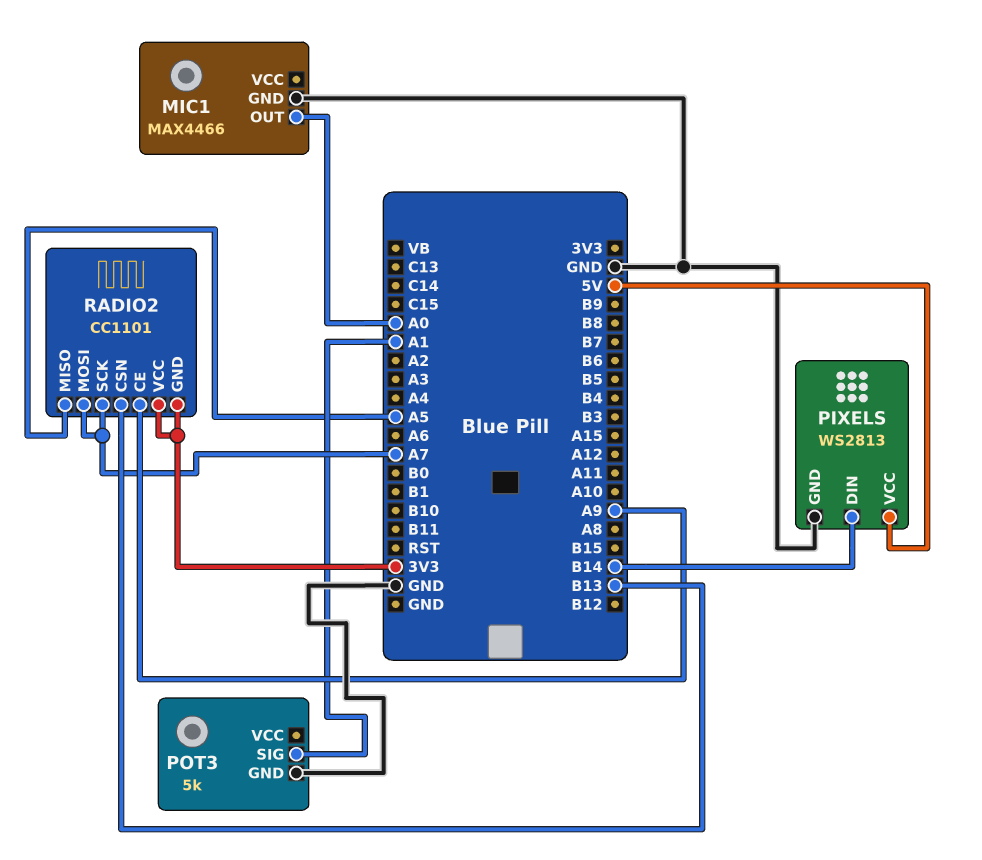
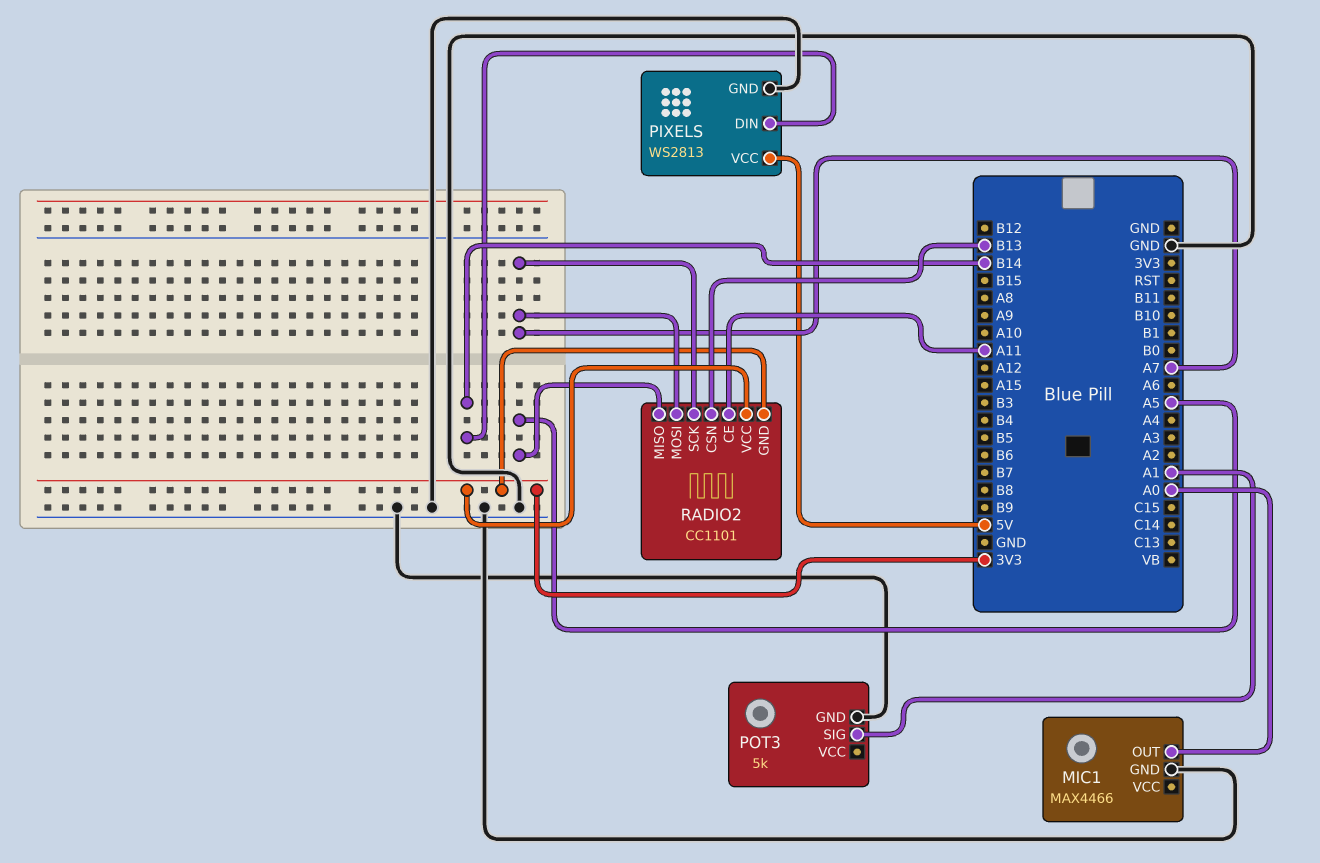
RADIO2 pin CE: A9 -> A11

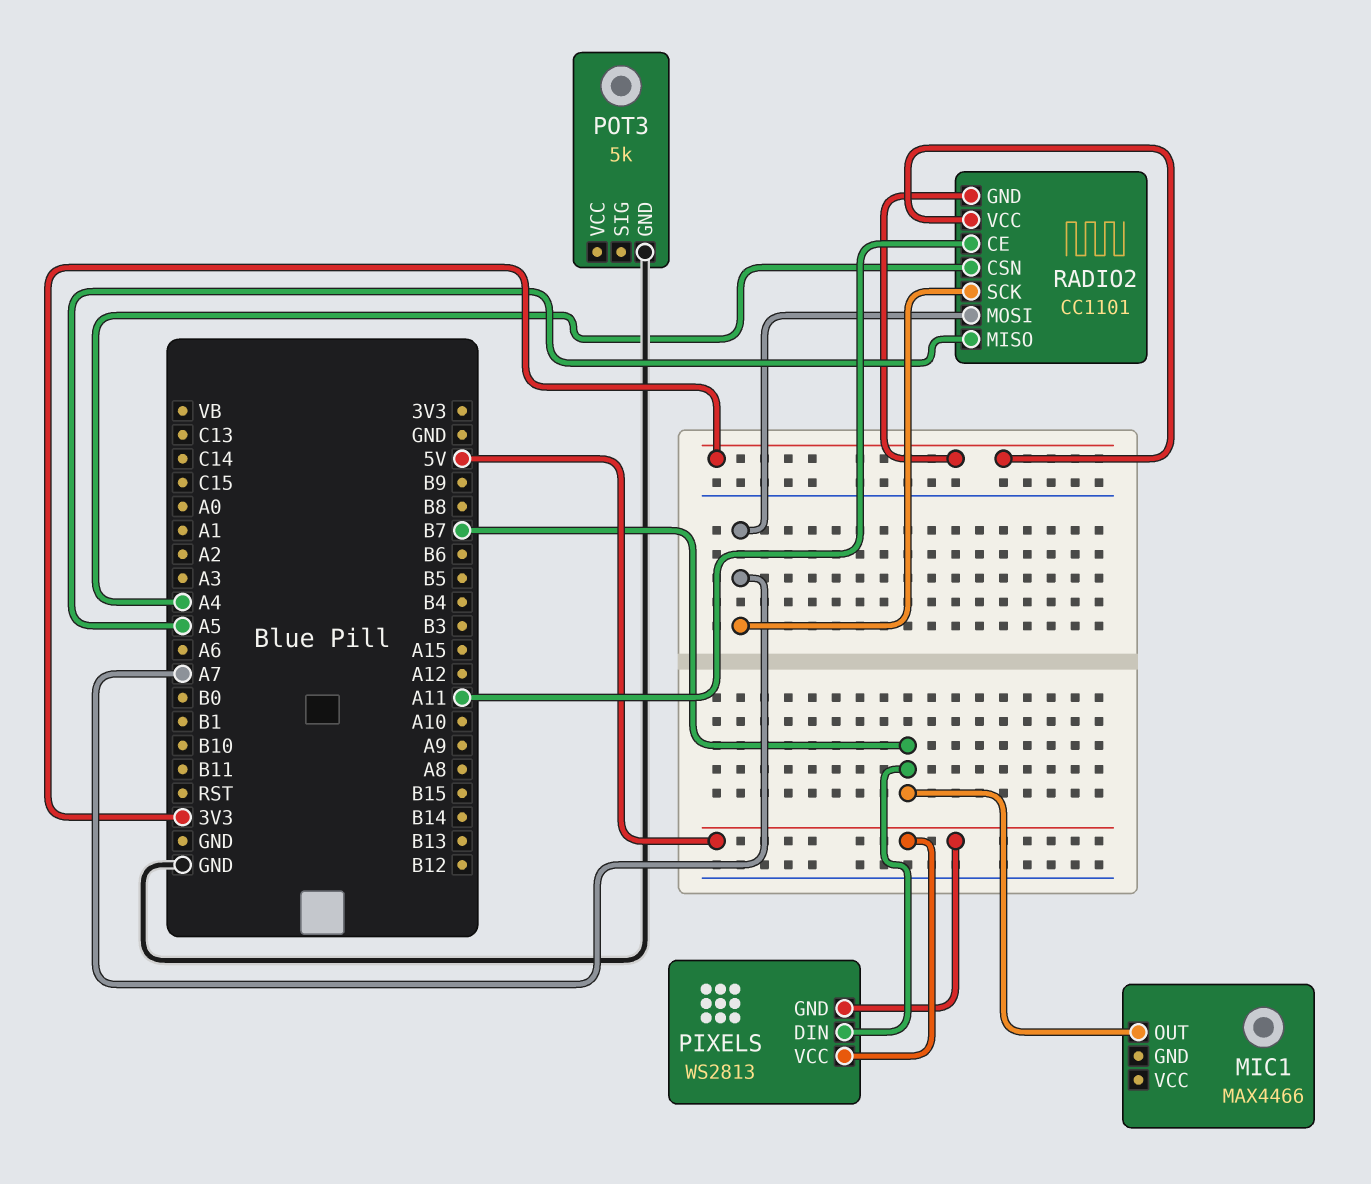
MIC1 pin GND: GND -> none
MIC1 pin OUT: A0 -> B7
PIXELS pin DIN: B14 -> B7
PIXELS pin GND: GND -> 5V
POT3 pin SIG: A1 -> none
RADIO2 pin CSN: B13 -> A4

